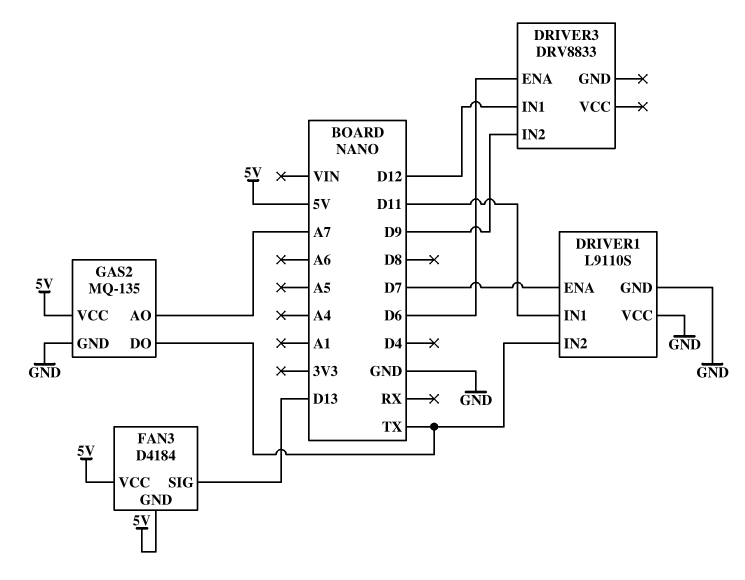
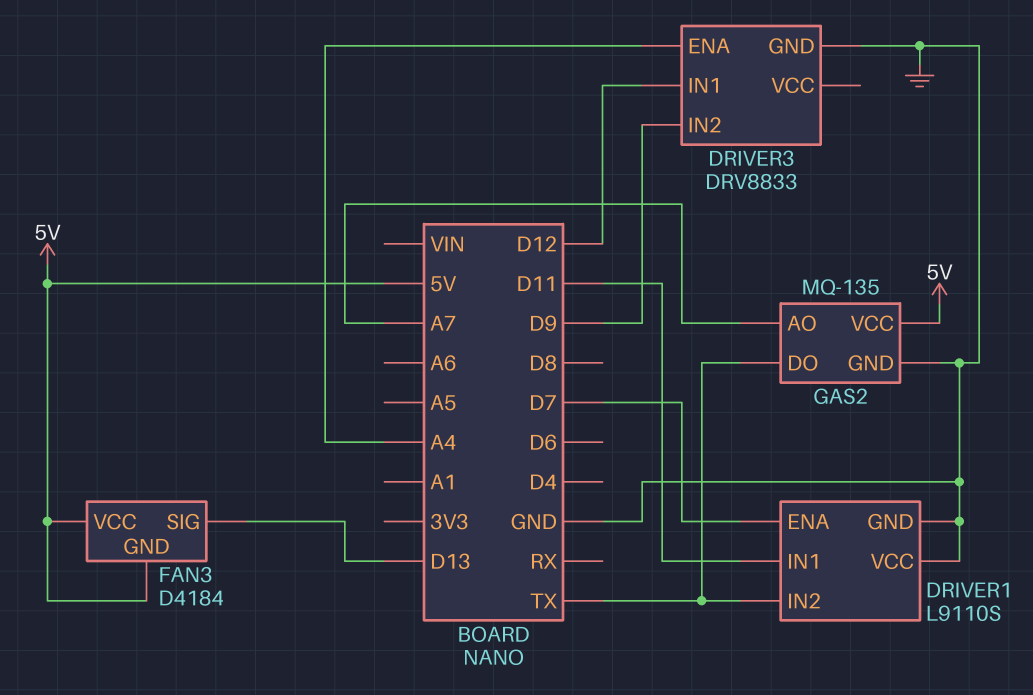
DRIVER3 pin ENA: D6 -> A4
DRIVER3 pin GND: none -> GND

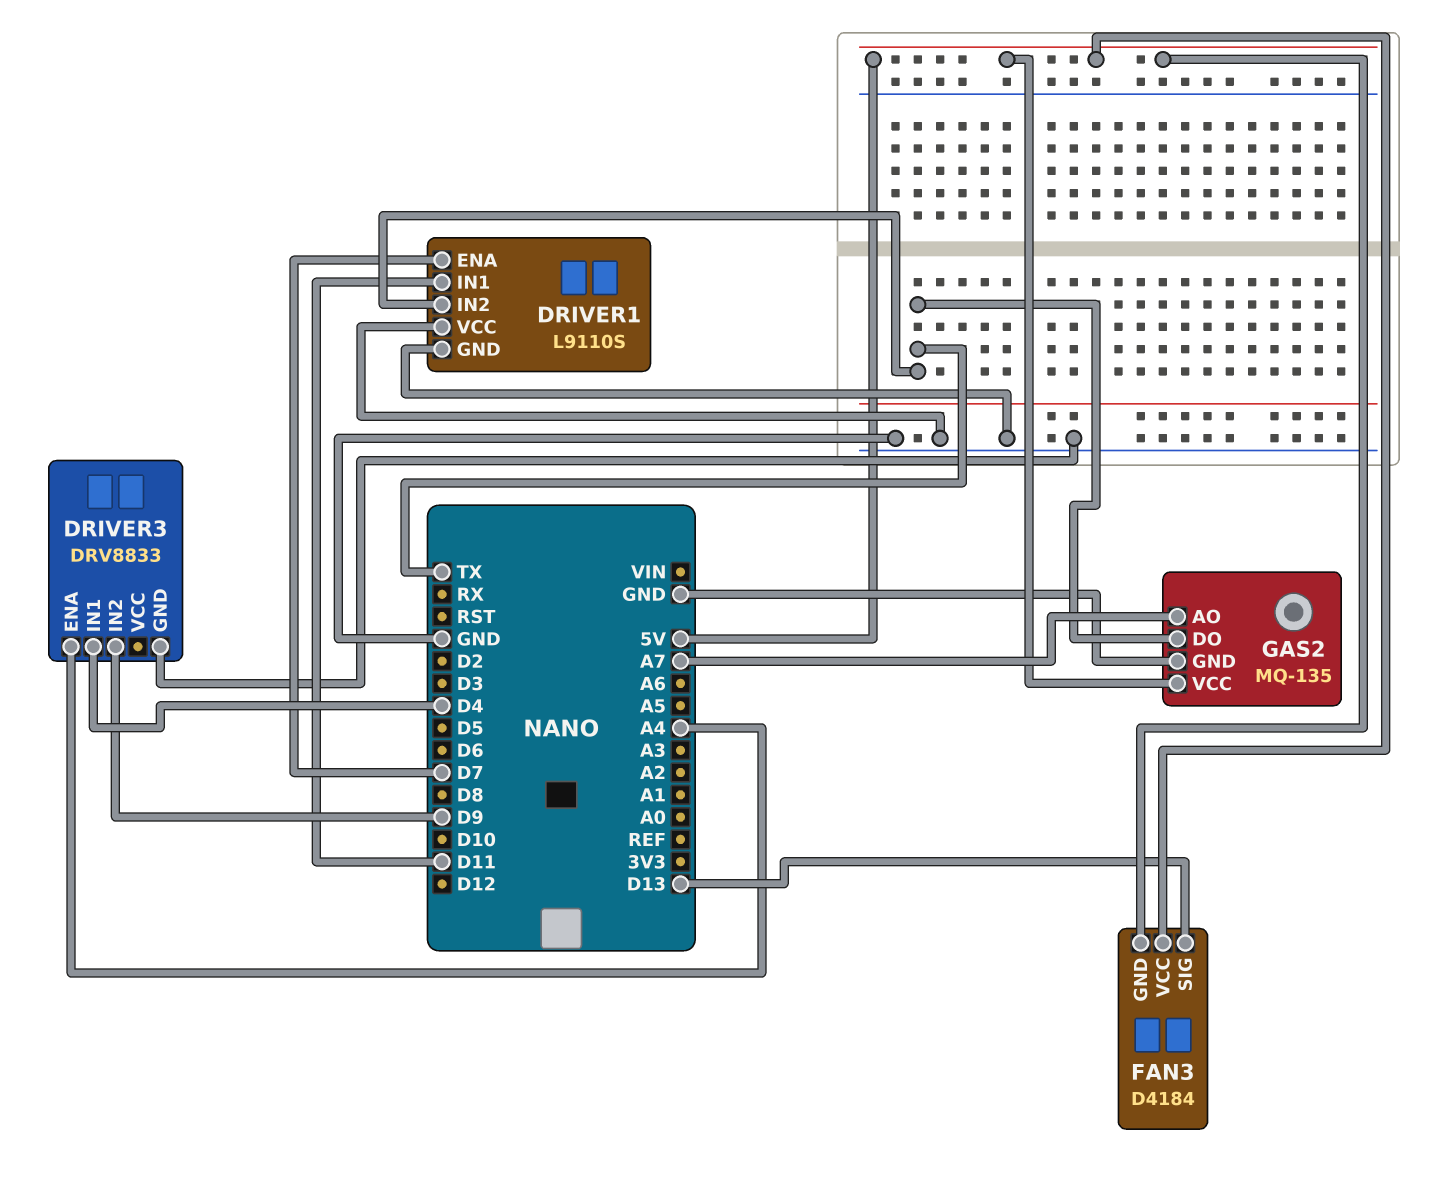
DRIVER3 pin IN1: D12 -> D4

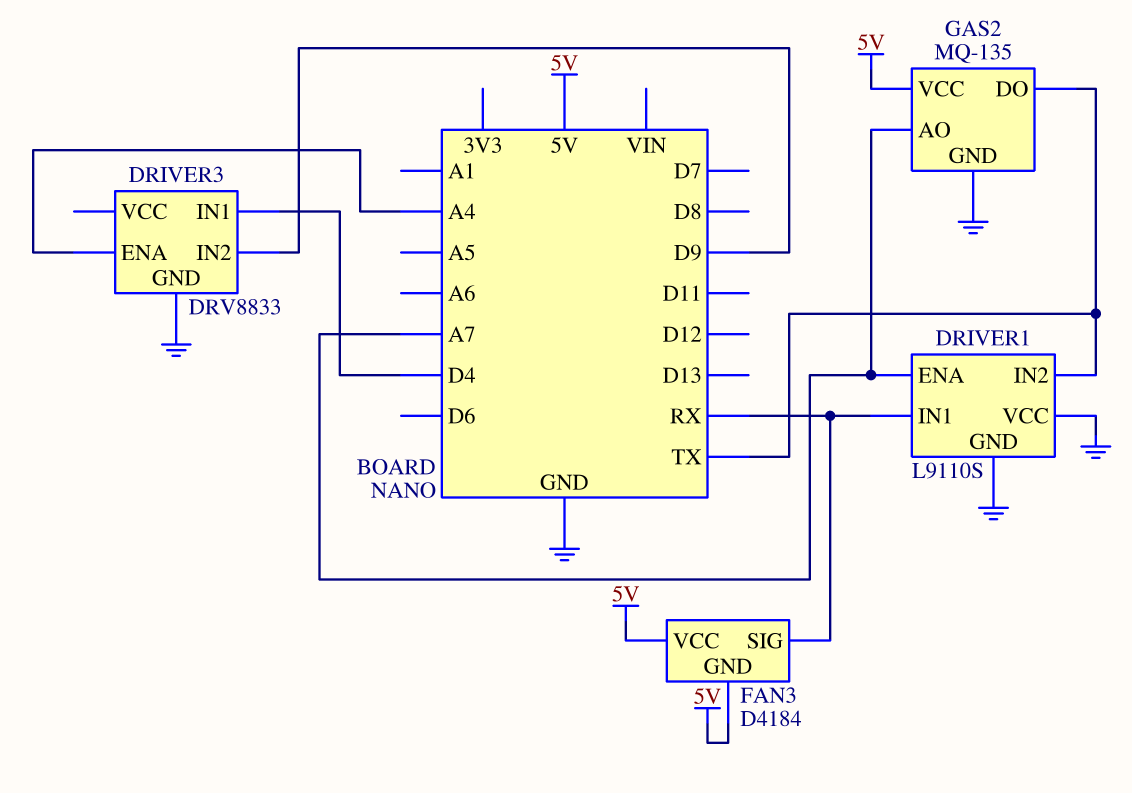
DRIVER1 pin ENA: D7 -> A7
DRIVER1 pin IN1: D11 -> RX
FAN3 pin SIG: D13 -> RX

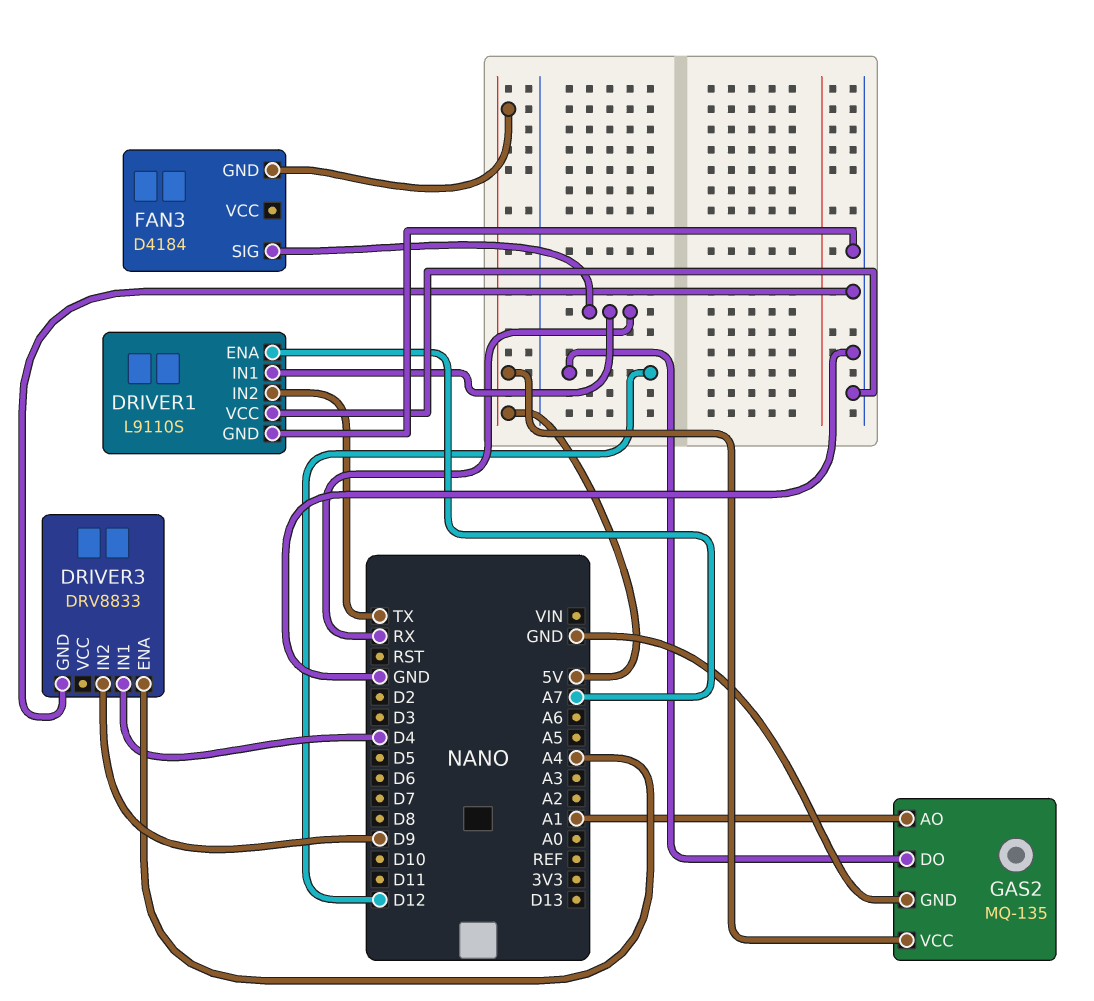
FAN3 pin VCC: 5V -> none
GAS2 pin AO: A7 -> A1
GAS2 pin DO: TX -> D12

